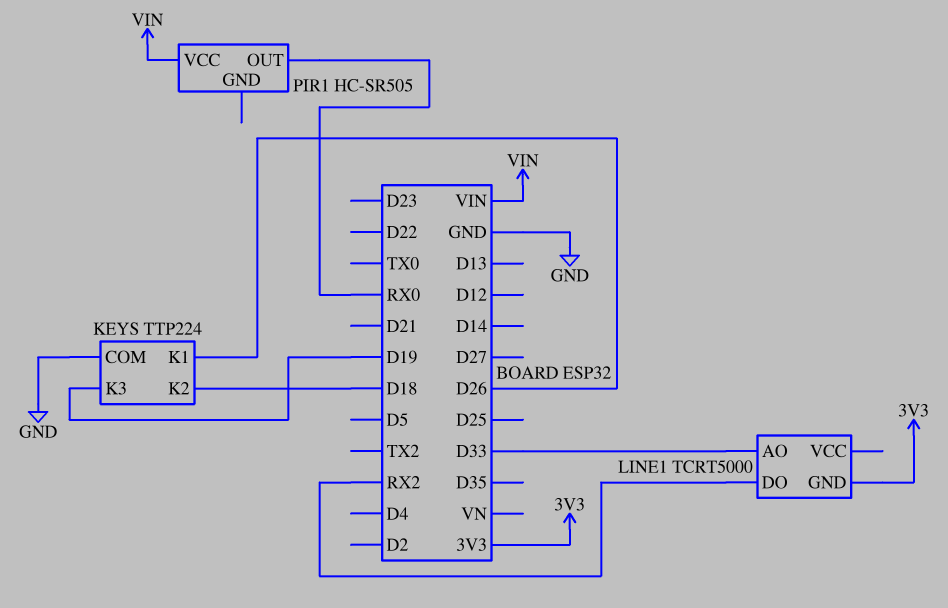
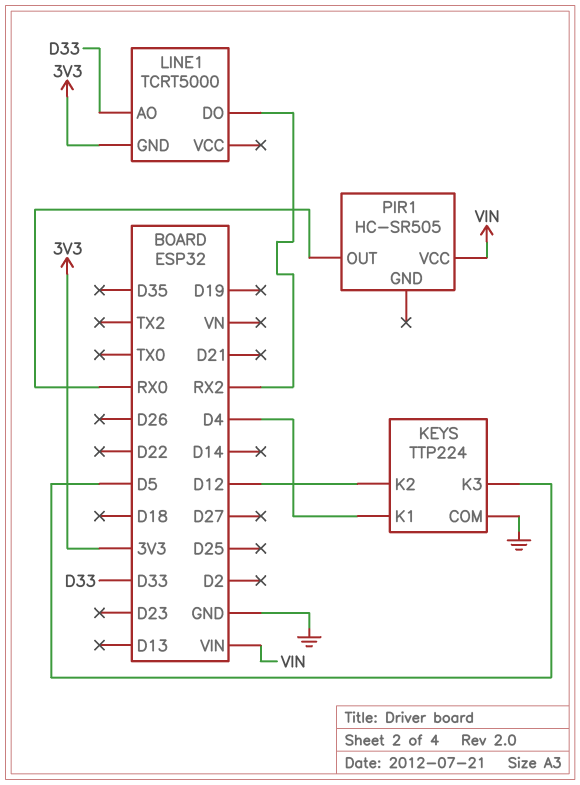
KEYS pin K1: D26 -> D4
KEYS pin K2: D18 -> D12
KEYS pin K3: D19 -> D5

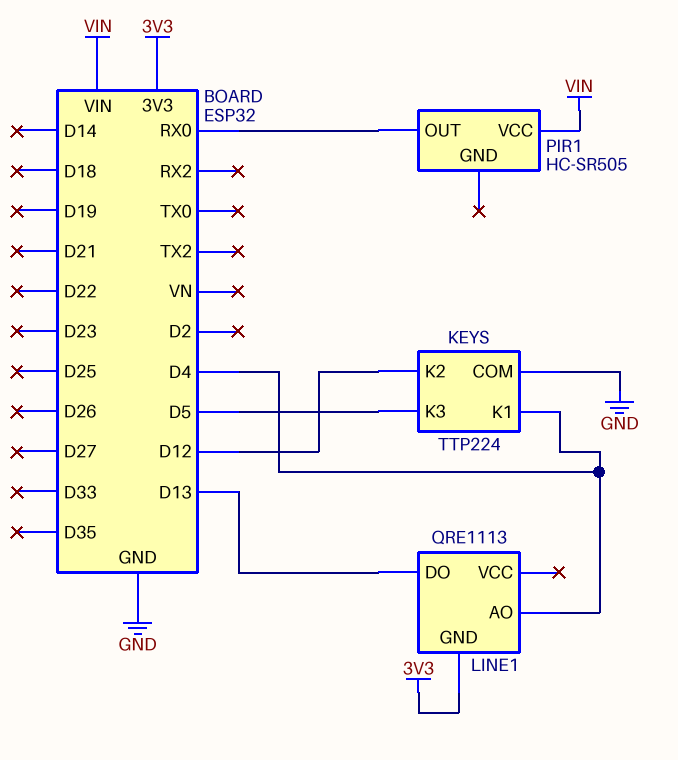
LINE1: TCRT5000 -> QRE1113
LINE1 pin AO: D33 -> D4
LINE1 pin DO: RX2 -> D13

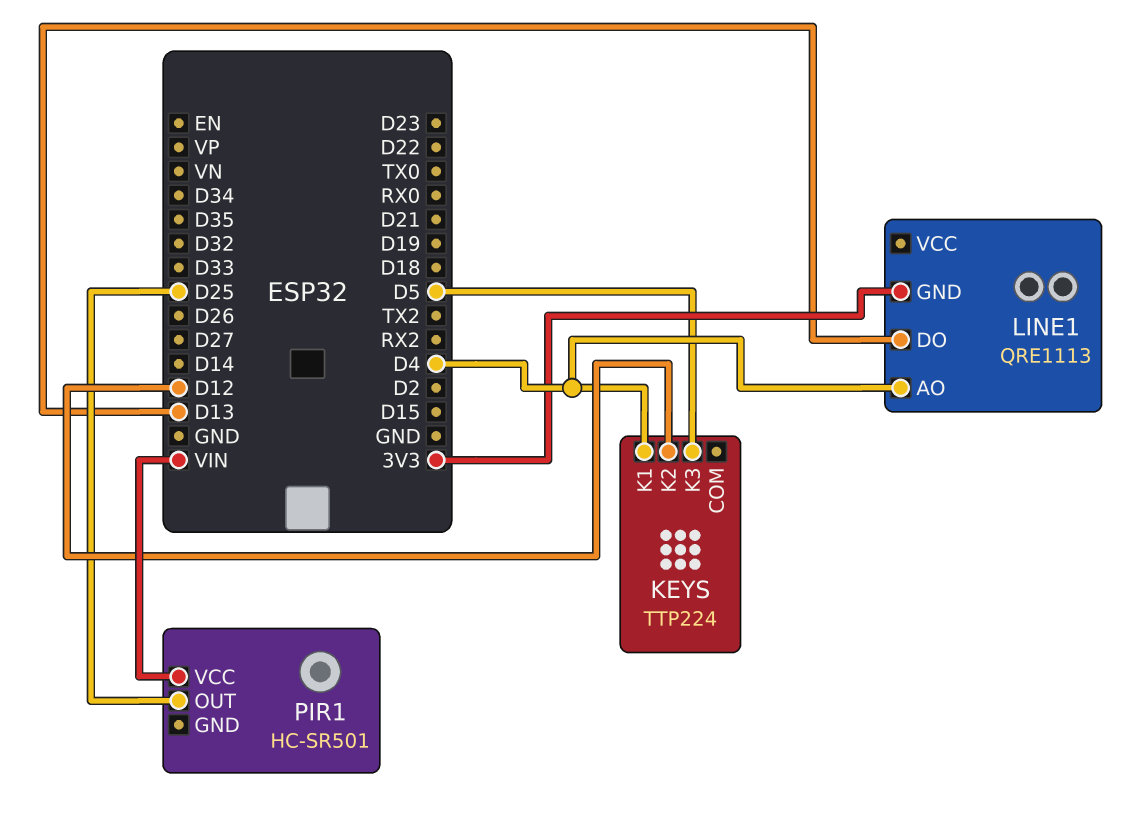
KEYS pin COM: GND -> none
PIR1: HC-SR505 -> HC-SR501
PIR1 pin OUT: RX0 -> D25

